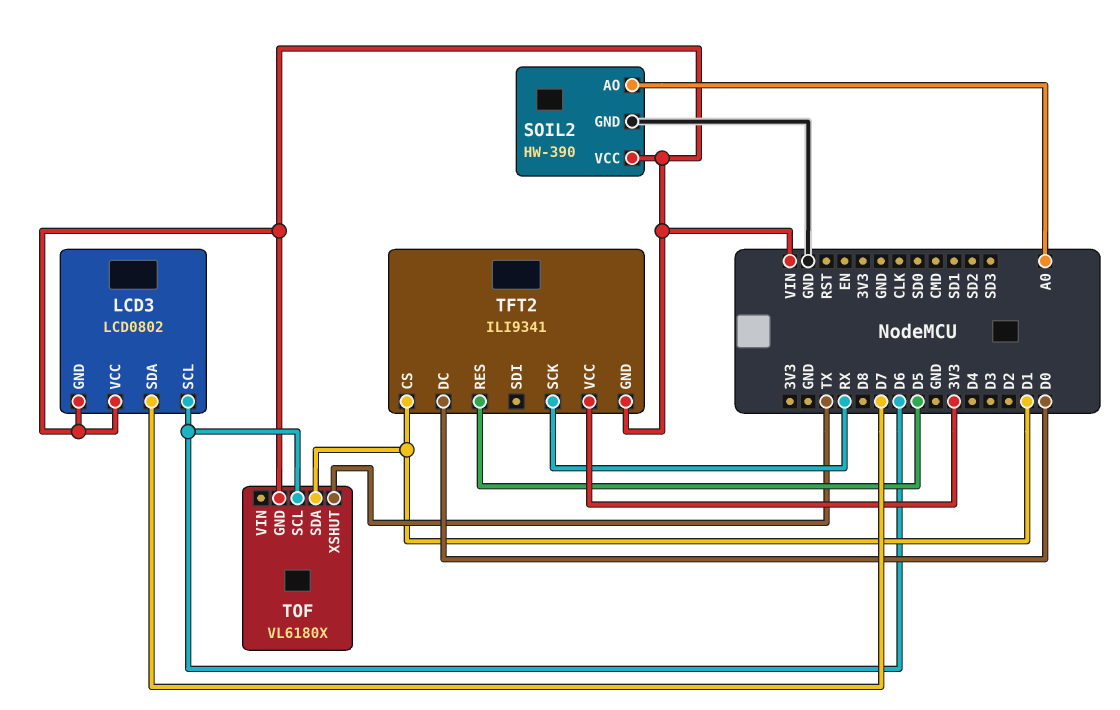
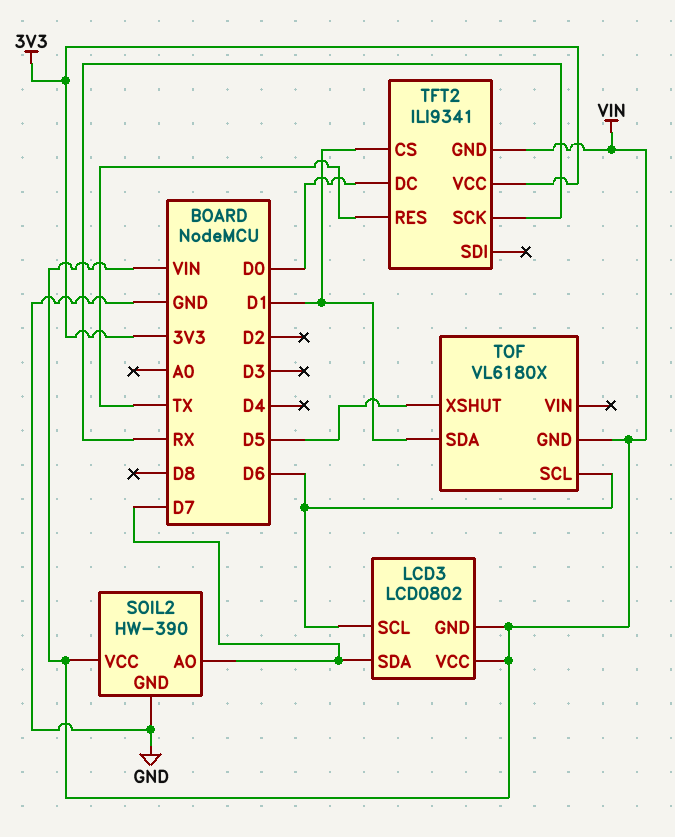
SOIL2 pin AO: A0 -> D7
TFT2 pin RES: D5 -> TX
TOF pin XSHUT: TX -> D5

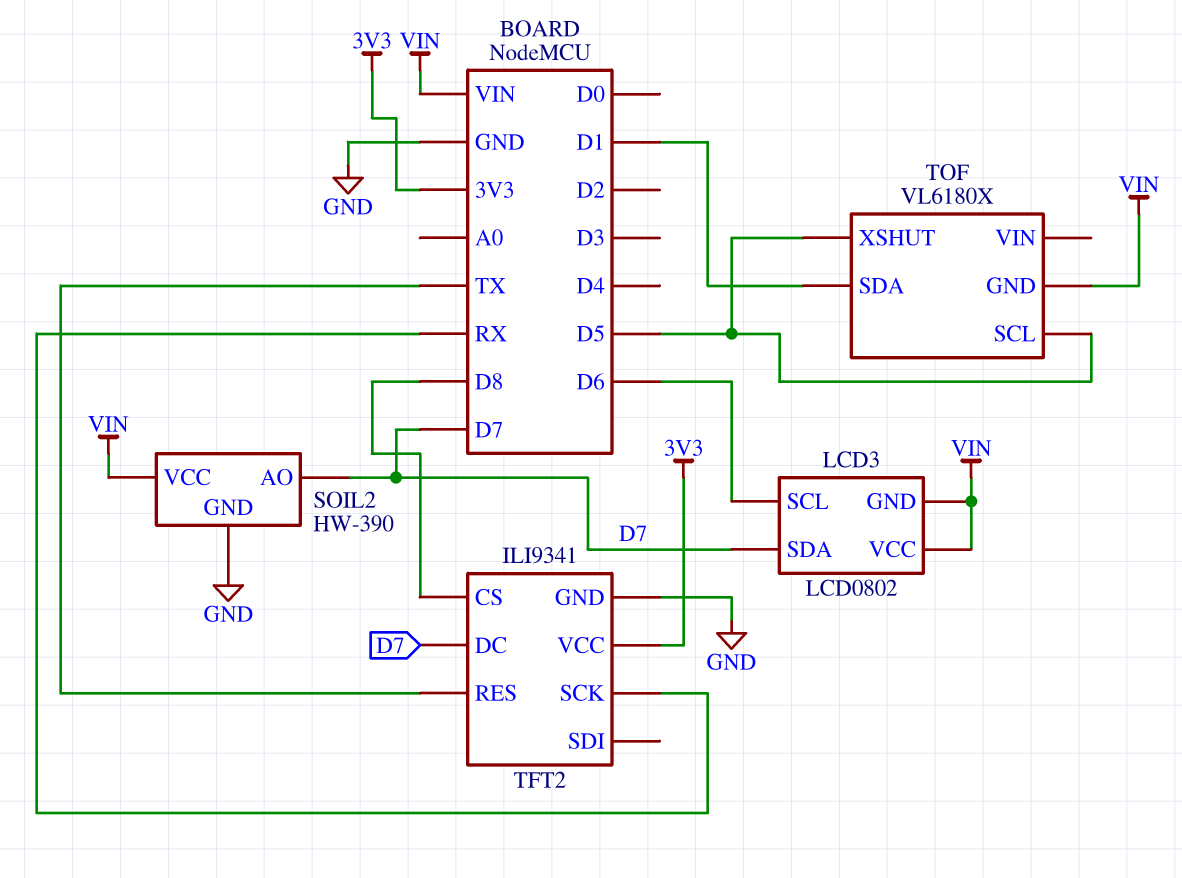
TFT2 pin CS: D1 -> D8
TFT2 pin DC: D0 -> D7
TFT2 pin GND: VIN -> GND
TOF pin SCL: D6 -> D5

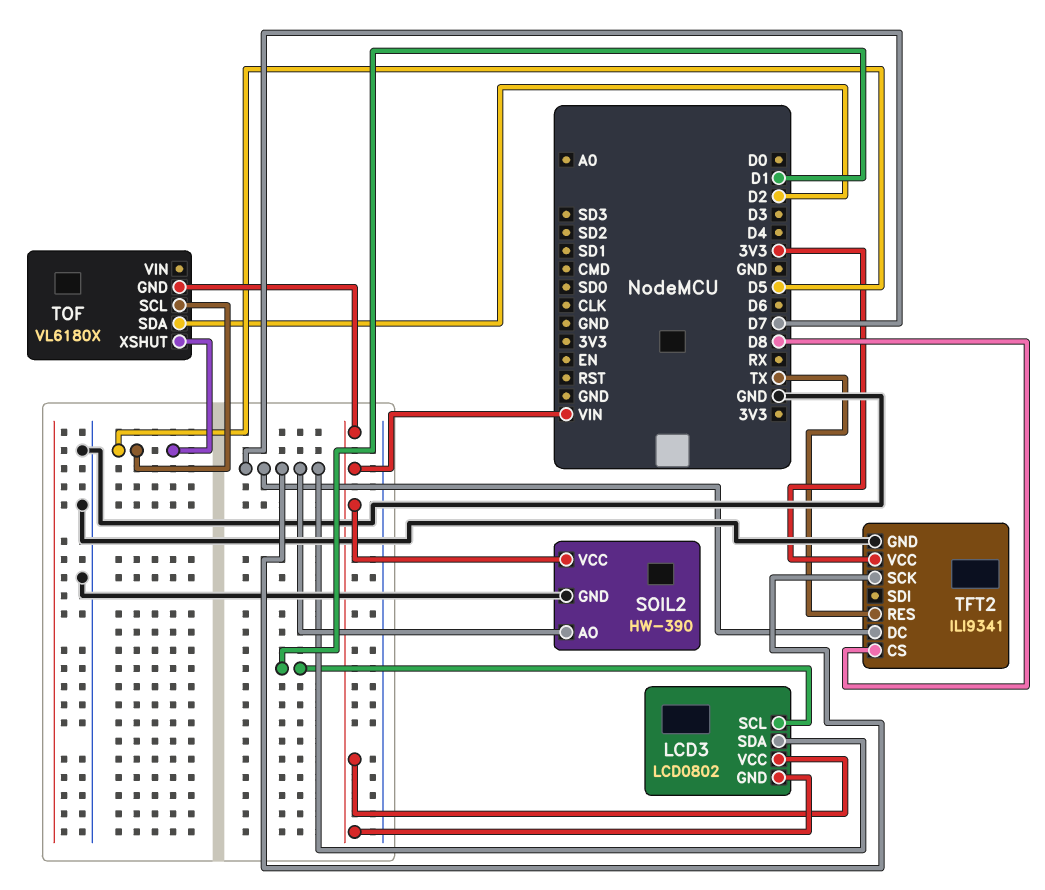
LCD3 pin SCL: D6 -> D1
TFT2 pin SCK: RX -> D7
TOF pin SDA: D1 -> D2

